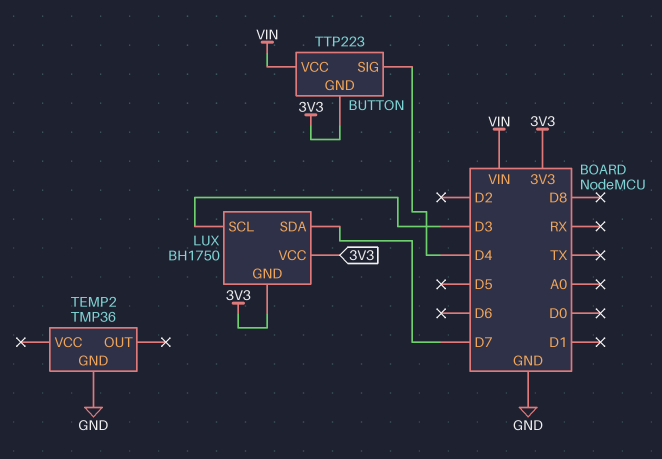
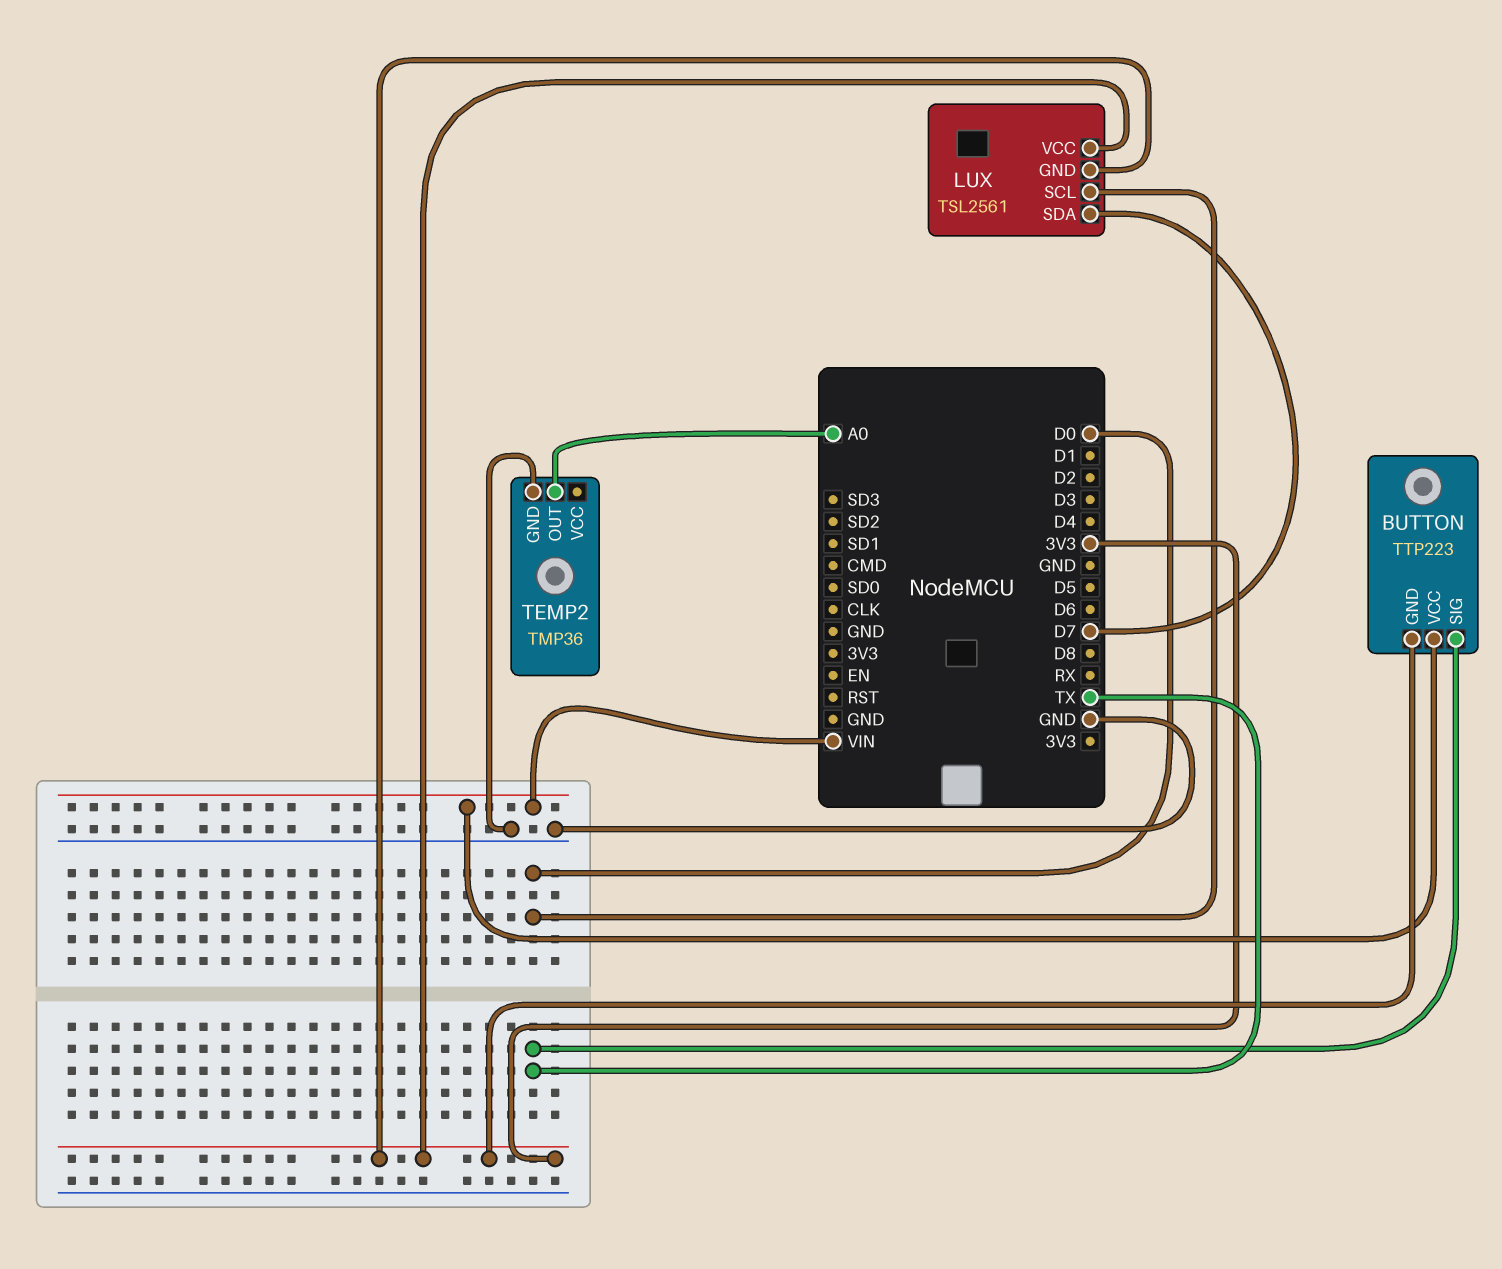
BUTTON pin SIG: D4 -> TX
LUX: BH1750 -> TSL2561
LUX pin SCL: D3 -> D0
TEMP2 pin OUT: none -> A0

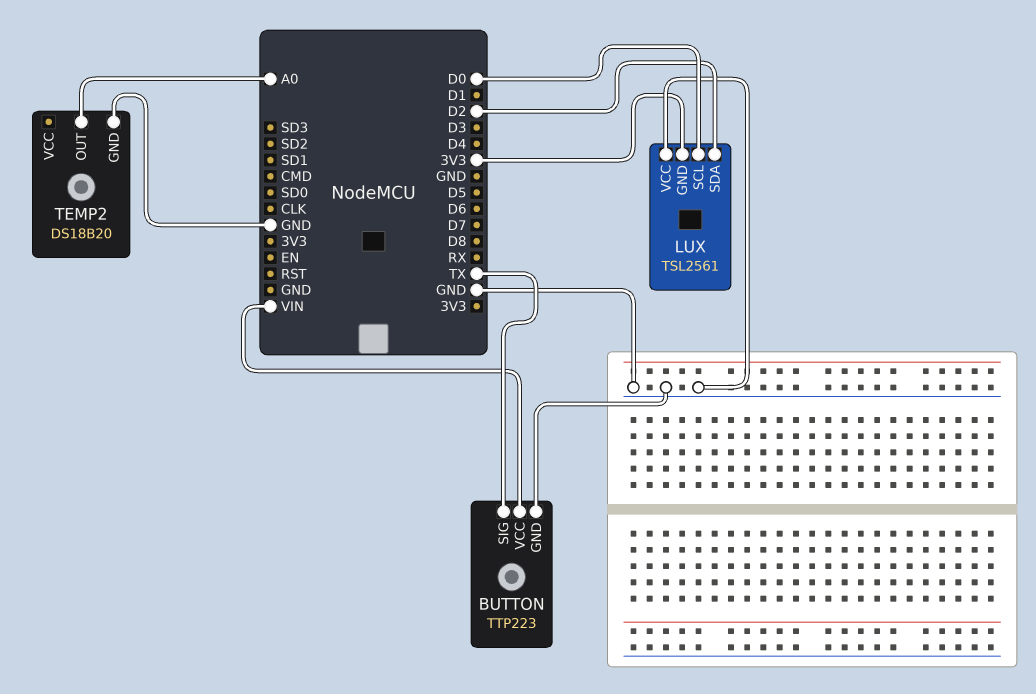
BUTTON pin GND: 3V3 -> GND
LUX pin SDA: D7 -> D2
LUX pin VCC: 3V3 -> GND
TEMP2: TMP36 -> DS18B20

